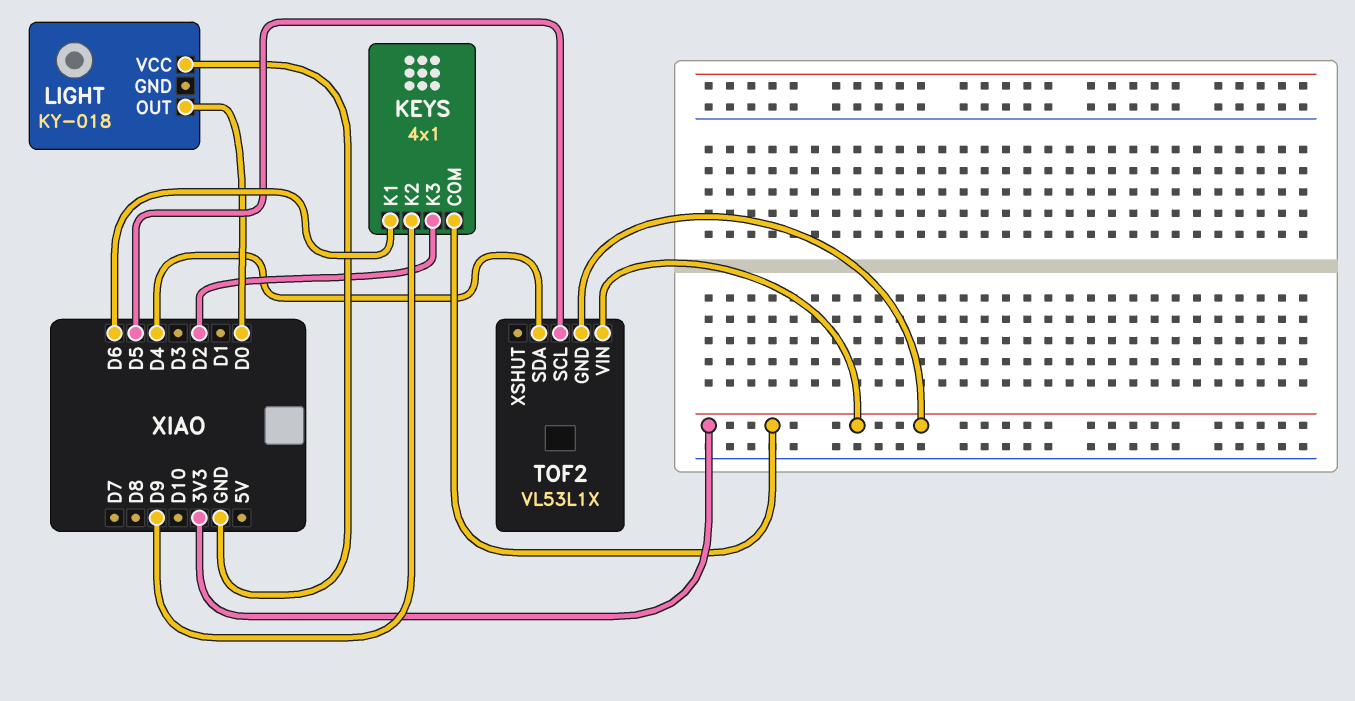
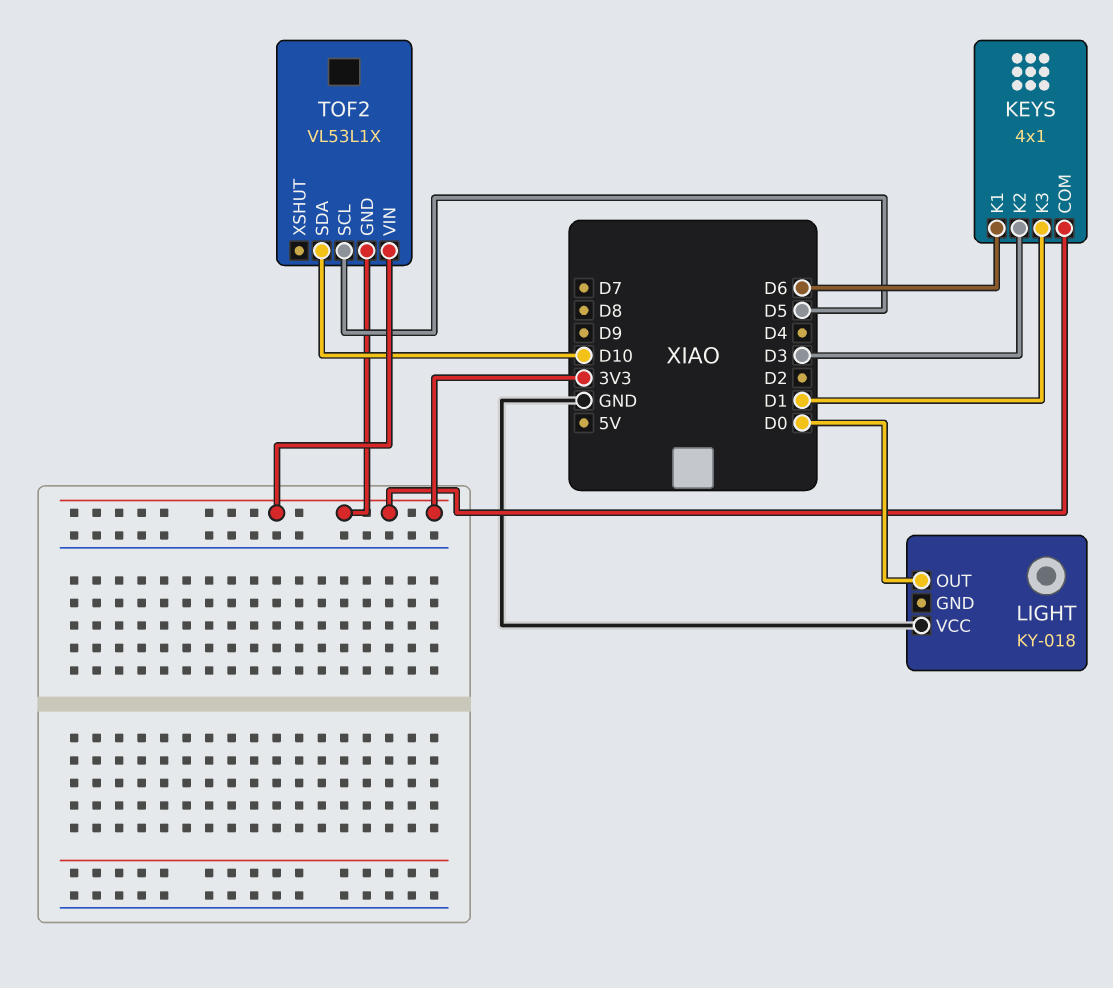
KEYS pin K2: D9 -> D3
KEYS pin K3: D2 -> D1
TOF2 pin SDA: D4 -> D10

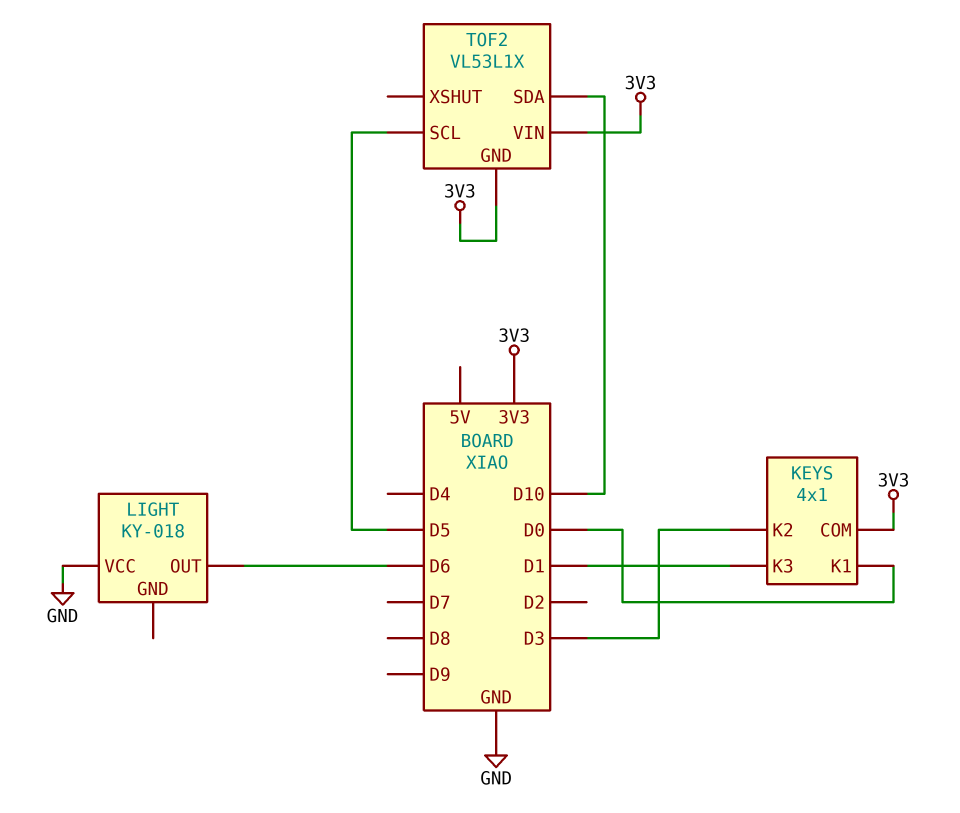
KEYS pin K1: D6 -> D0
LIGHT pin OUT: D0 -> D6

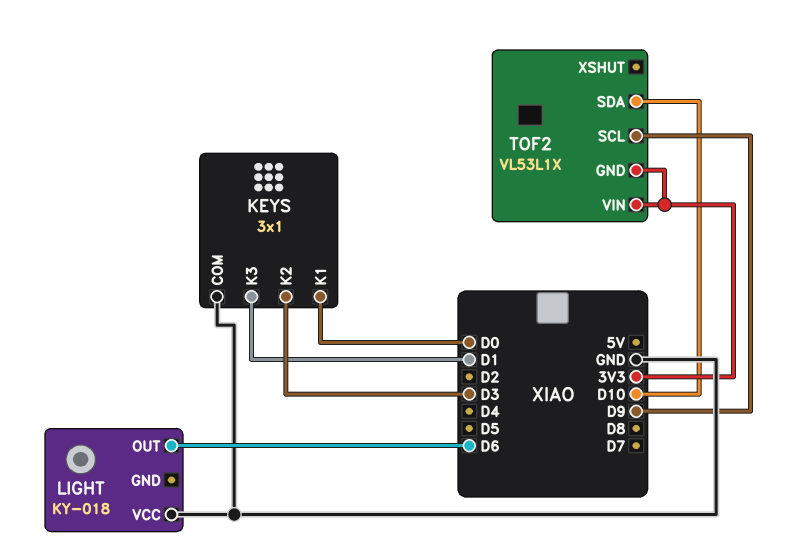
KEYS: 4x1 -> 3x1
KEYS pin COM: 3V3 -> GND
TOF2 pin SCL: D5 -> D9

